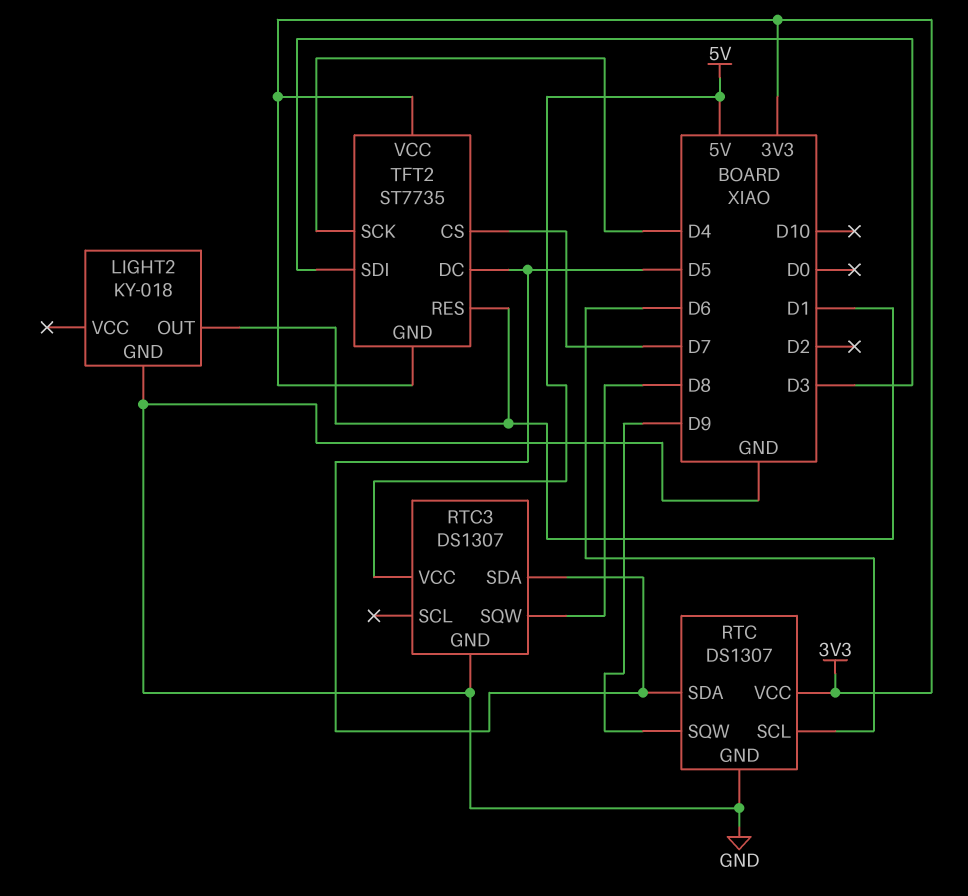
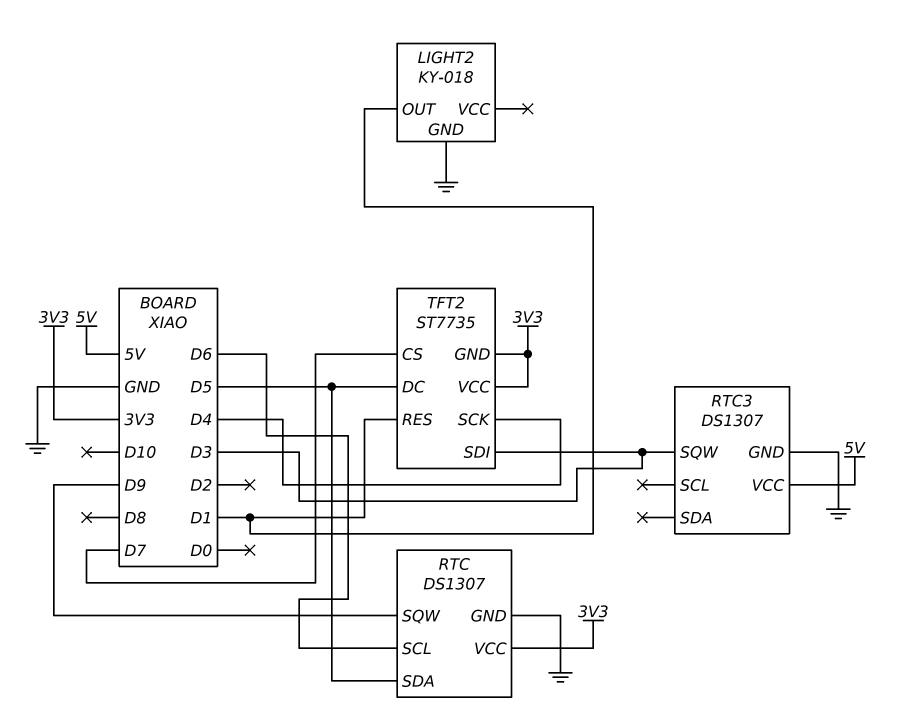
RTC3 pin SDA: D5 -> none
RTC3 pin SQW: D8 -> D3

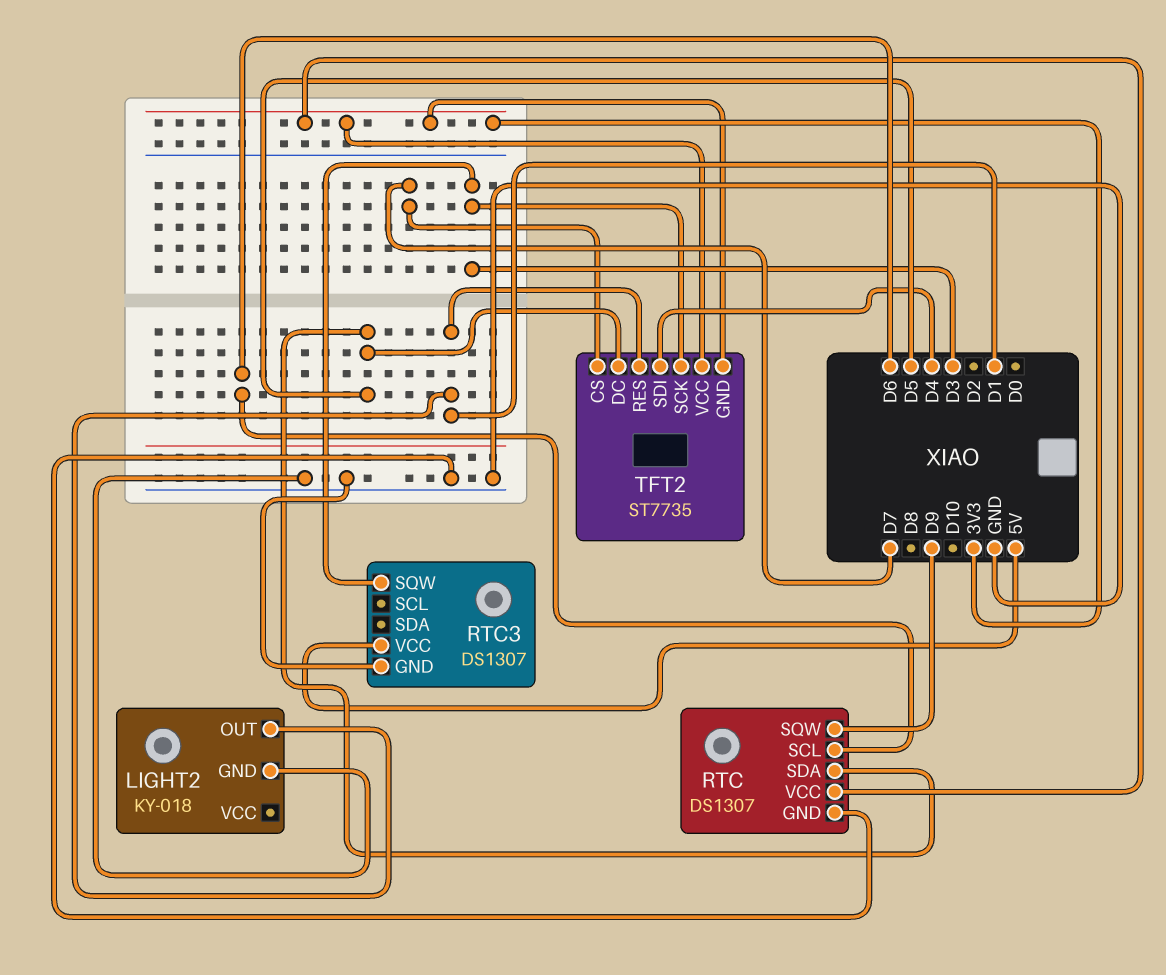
TFT2 pin SCK: D4 -> D3
TFT2 pin SDI: D3 -> D4

